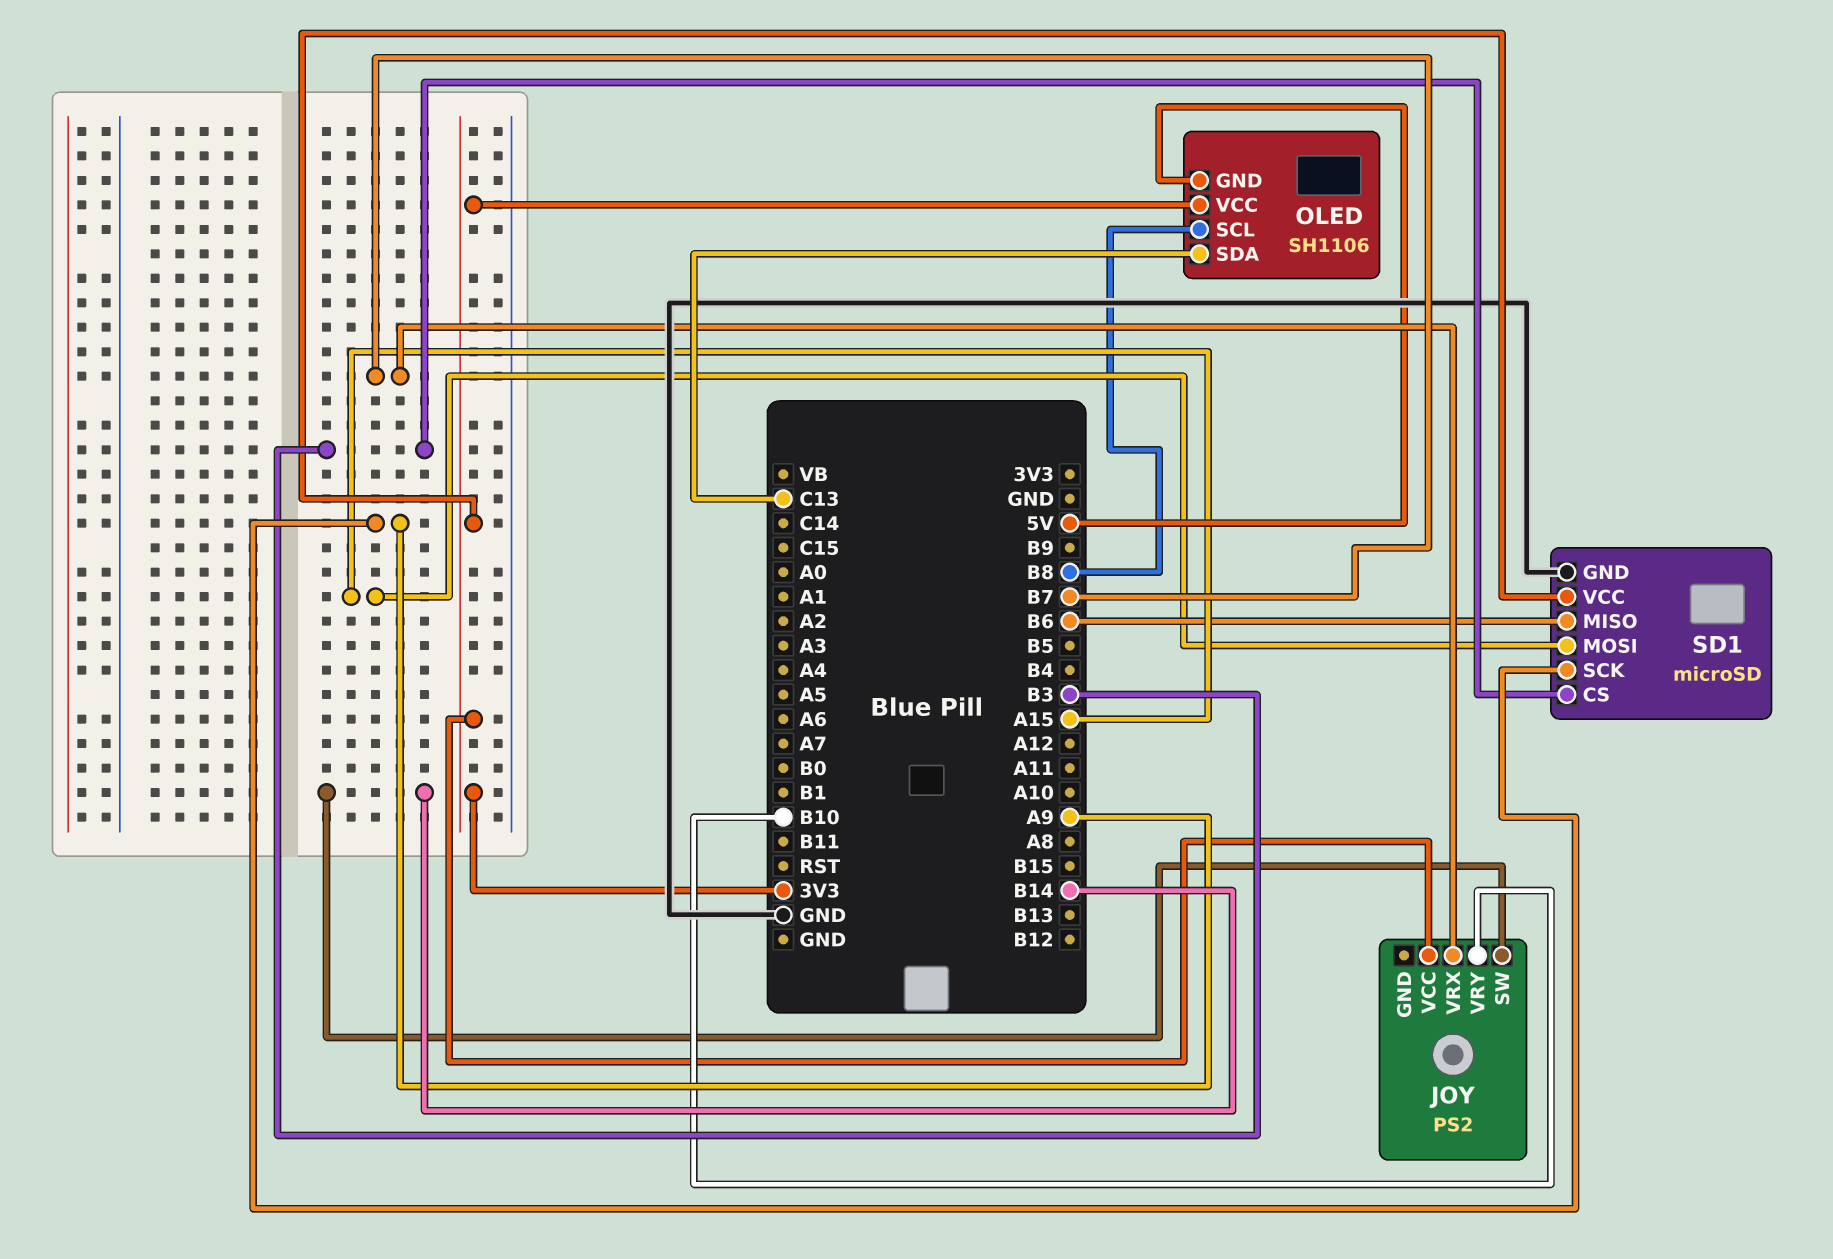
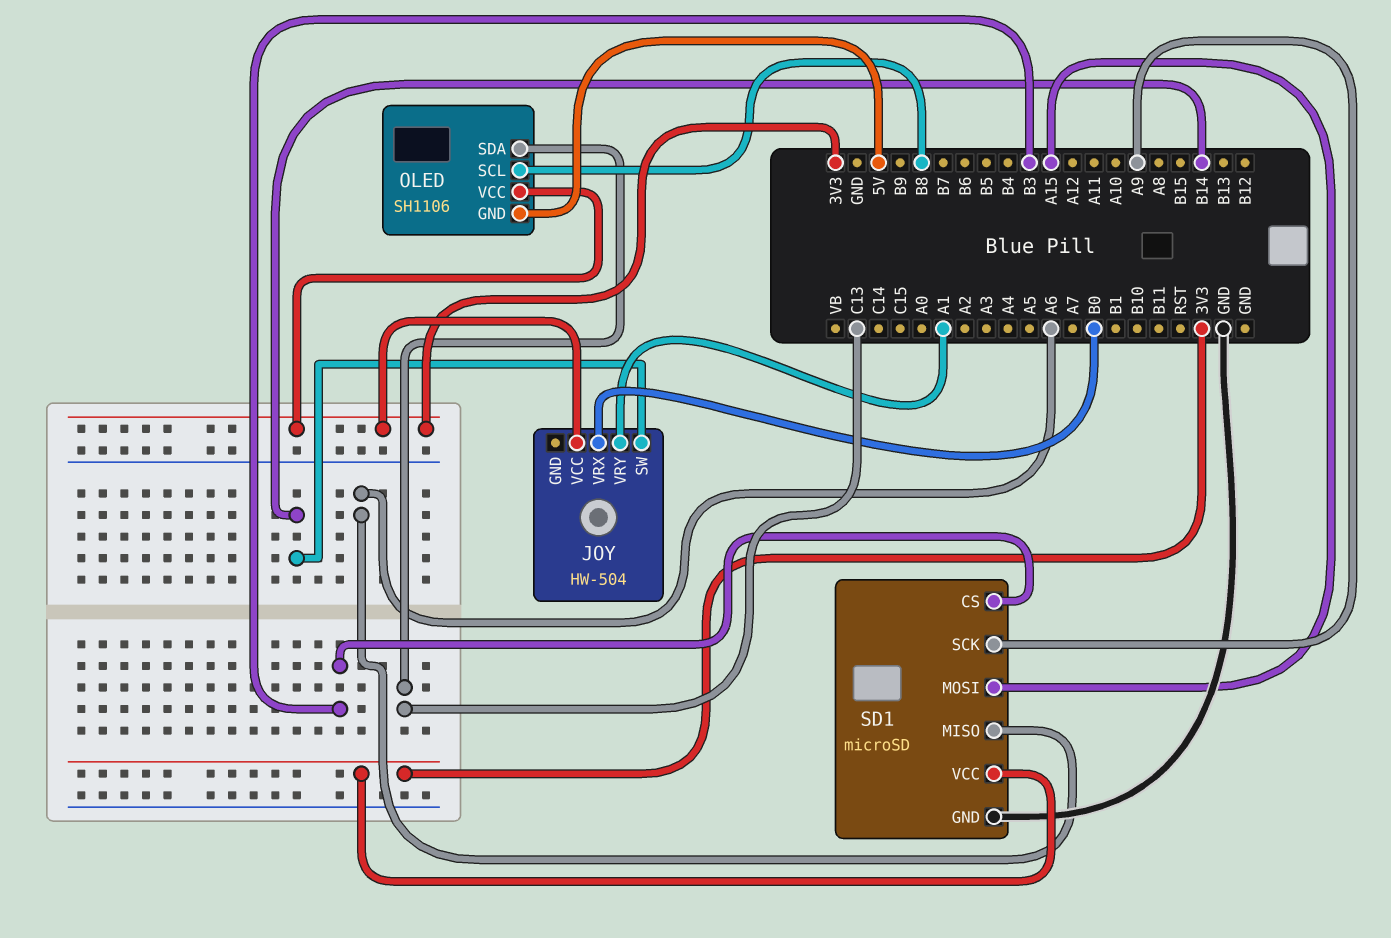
JOY: PS2 -> HW-504
JOY pin VRX: B7 -> B0
JOY pin VRY: B10 -> A1
SD1 pin MISO: B6 -> A6

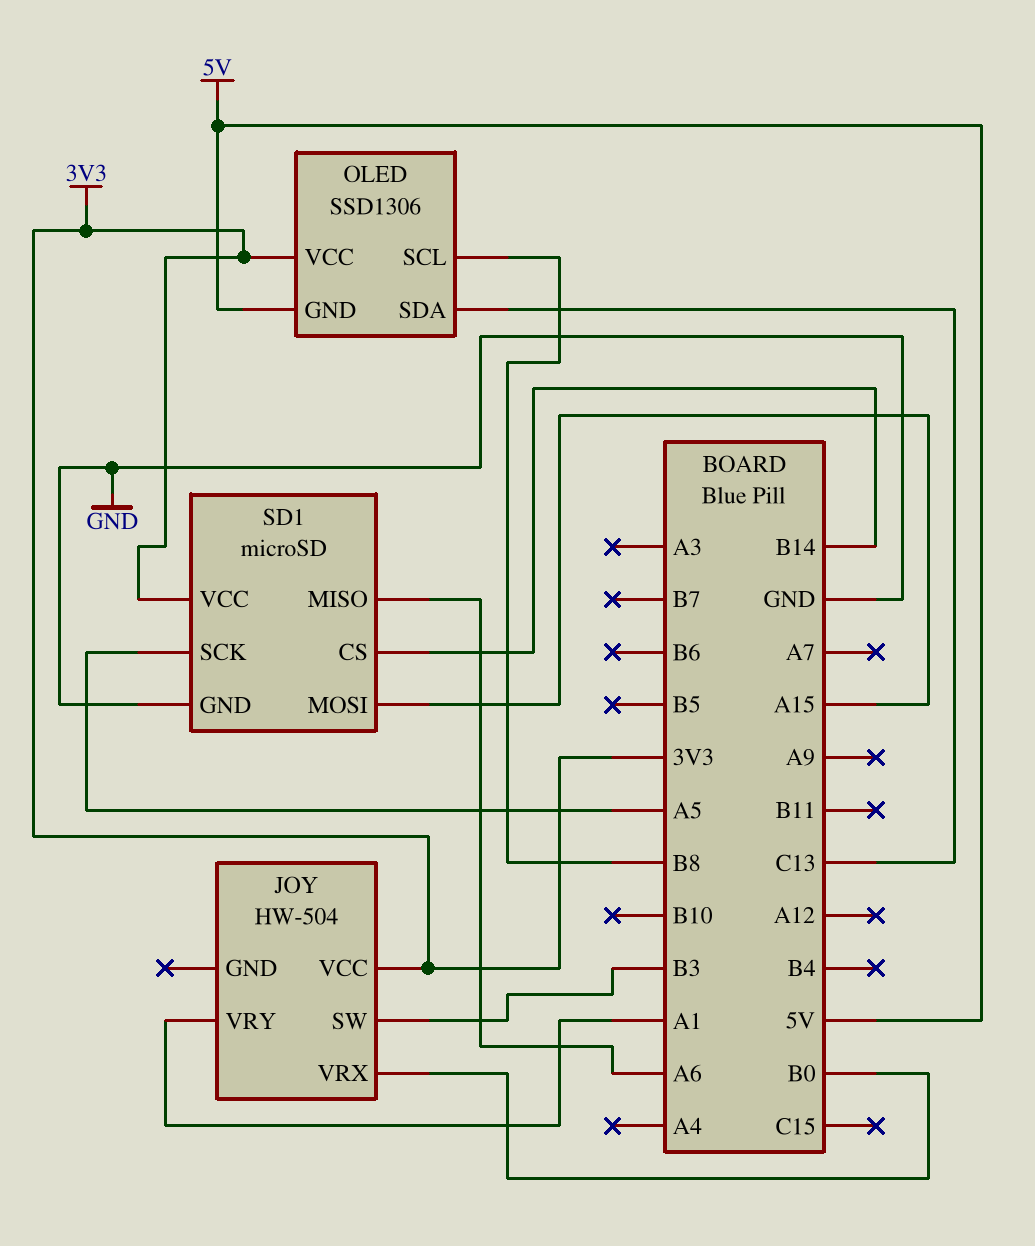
JOY pin SW: B14 -> B3
OLED: SH1106 -> SSD1306
SD1 pin CS: B3 -> B14
SD1 pin SCK: A9 -> A5

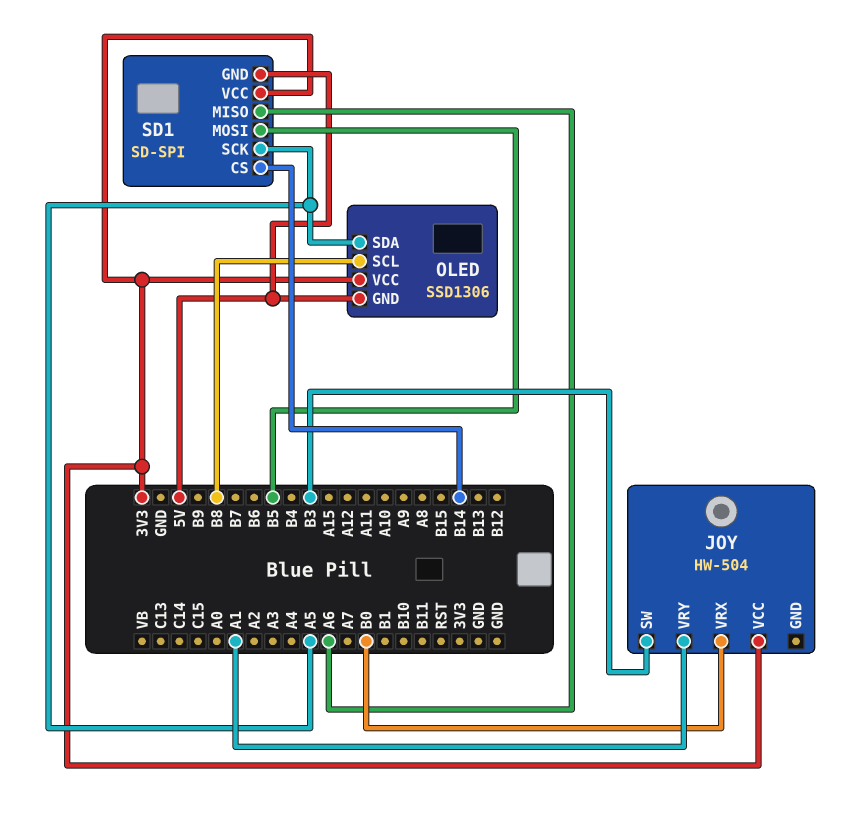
OLED pin SDA: C13 -> A5
SD1: microSD -> SD-SPI
SD1 pin GND: GND -> 5V
SD1 pin MOSI: A15 -> B5

